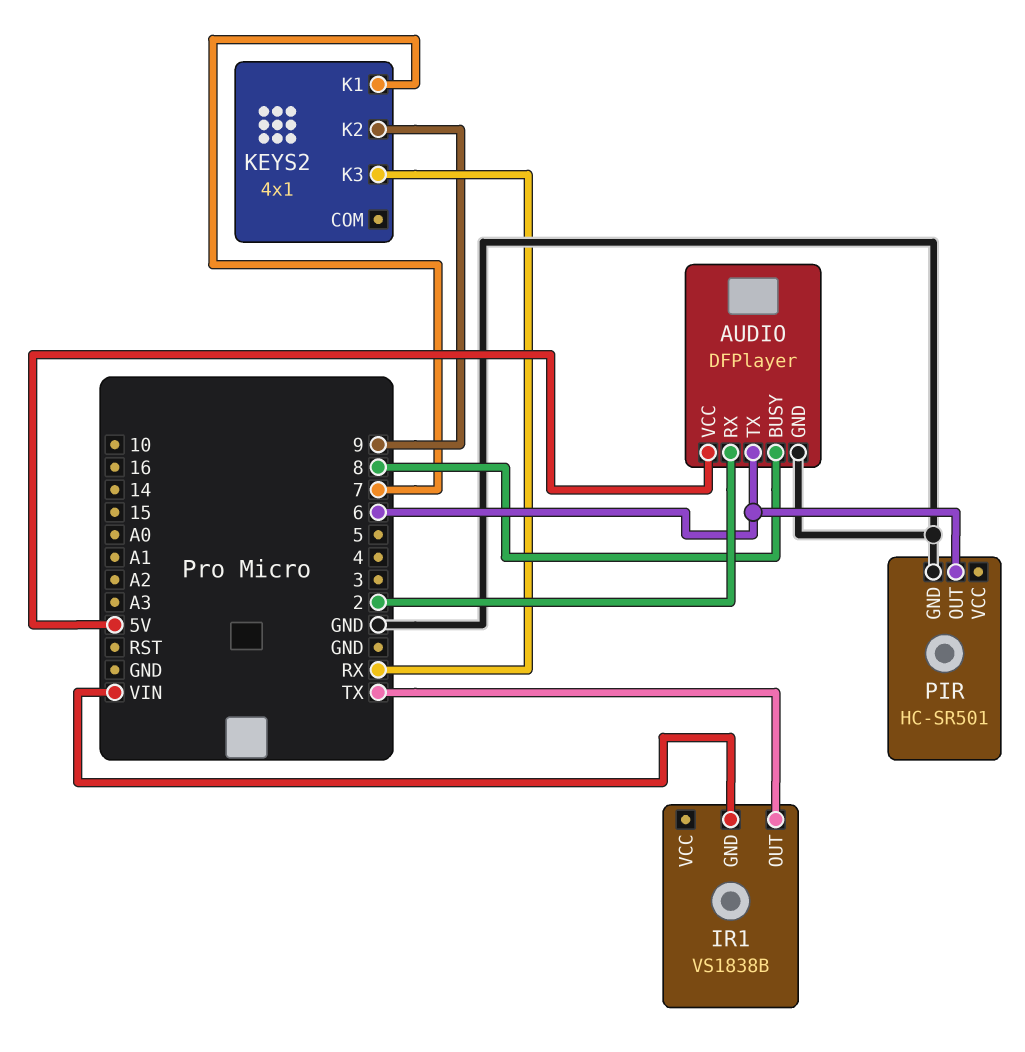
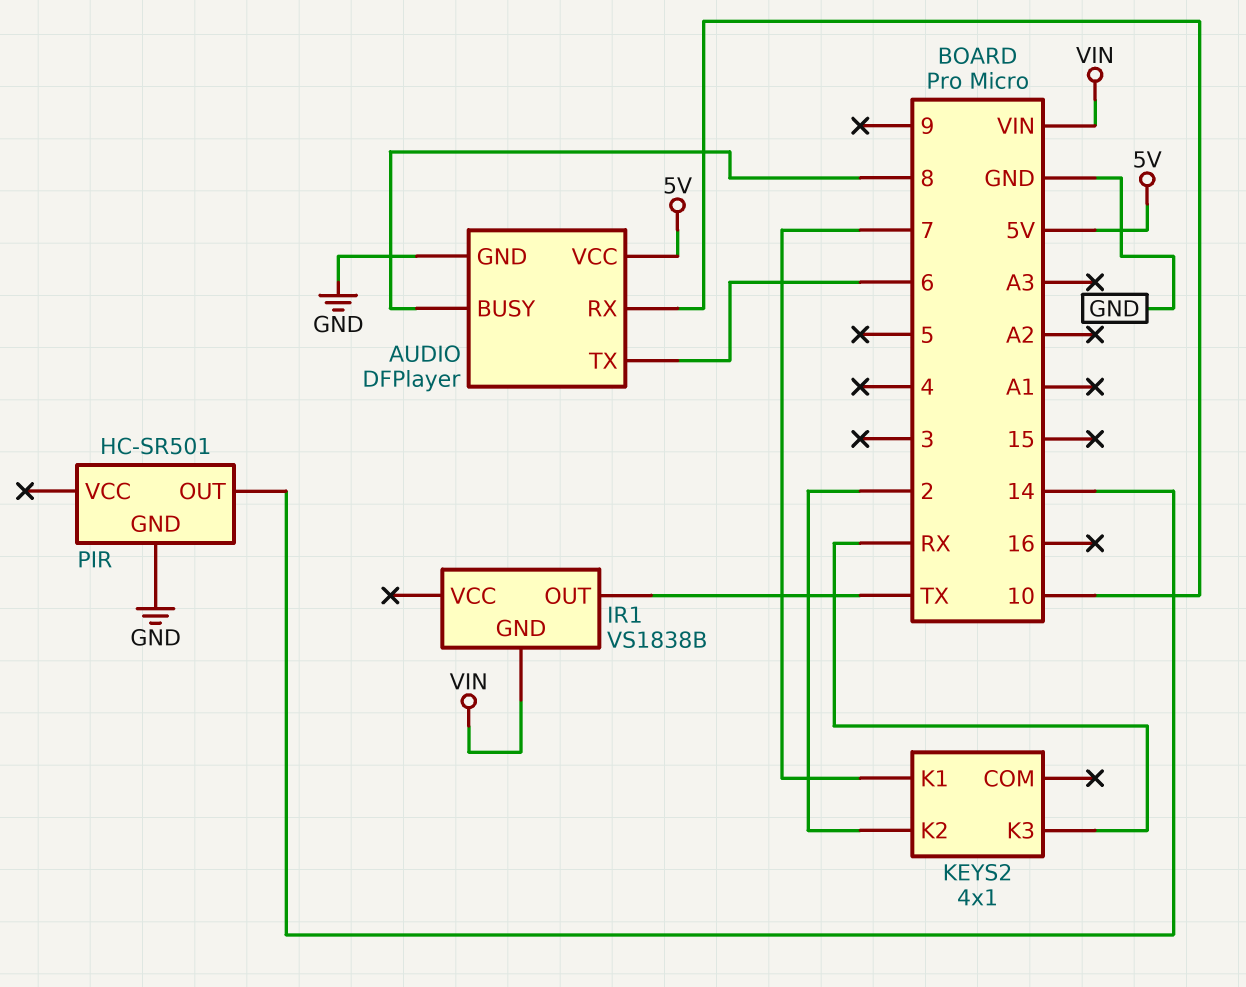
AUDIO pin RX: 2 -> 10
KEYS2 pin K2: 9 -> 2
PIR pin OUT: 6 -> 14

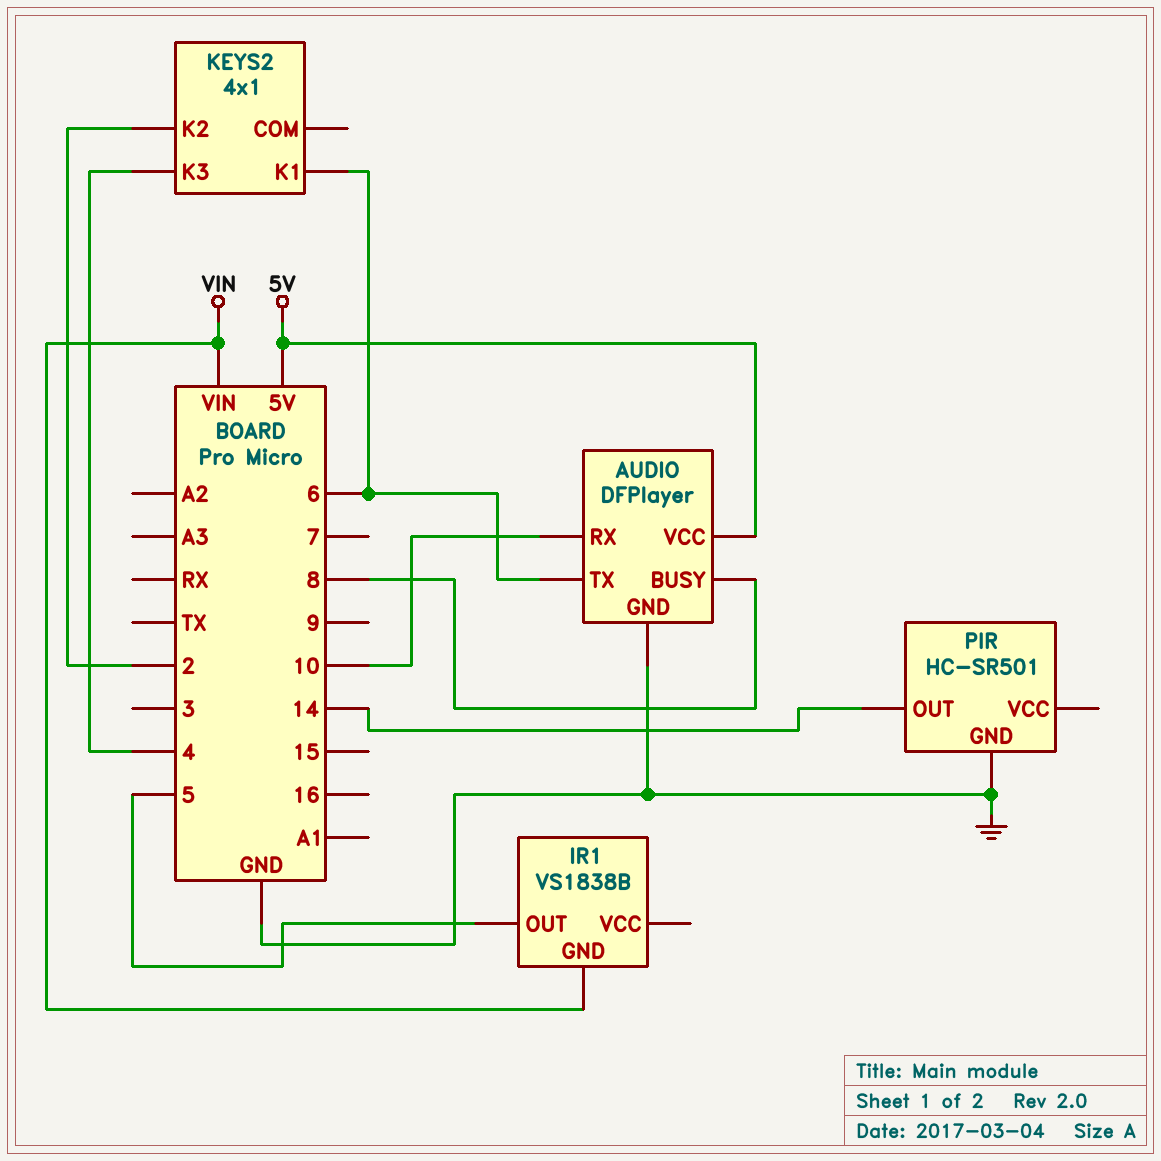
IR1 pin OUT: TX -> 5
KEYS2 pin K1: 7 -> 6
KEYS2 pin K3: RX -> 4

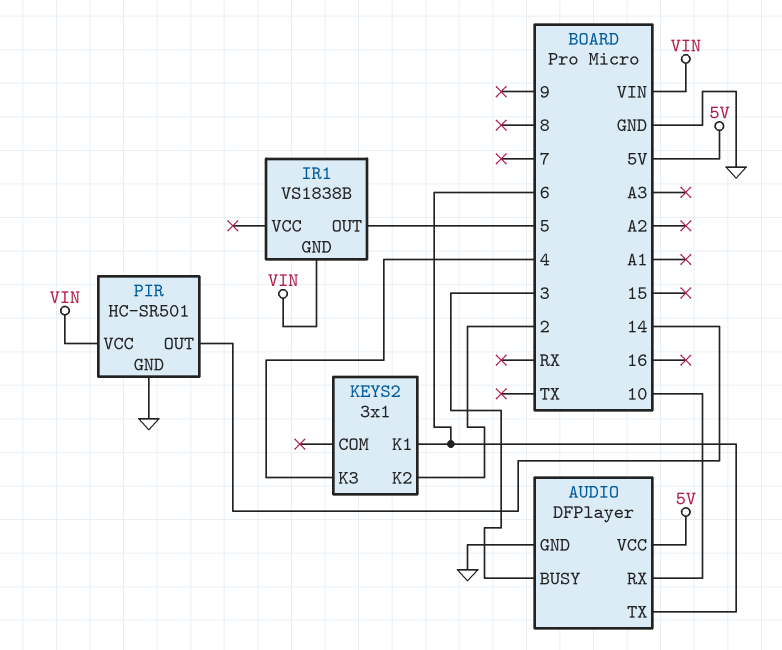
AUDIO pin BUSY: 8 -> 3
KEYS2: 4x1 -> 3x1
PIR pin VCC: none -> VIN

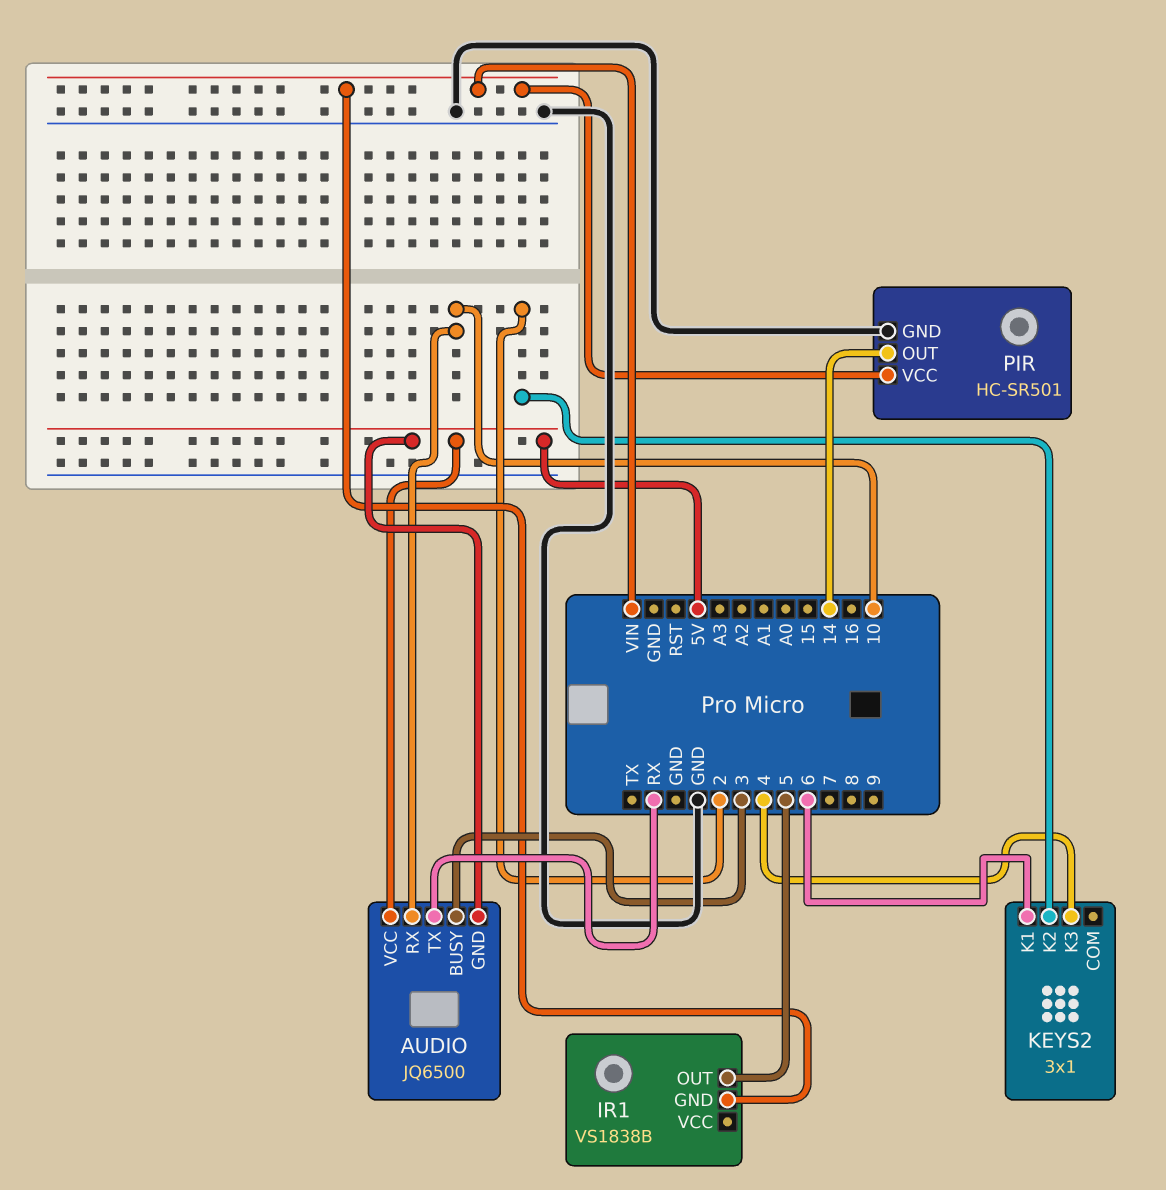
AUDIO: DFPlayer -> JQ6500
AUDIO pin GND: GND -> 5V
AUDIO pin TX: 6 -> RX

